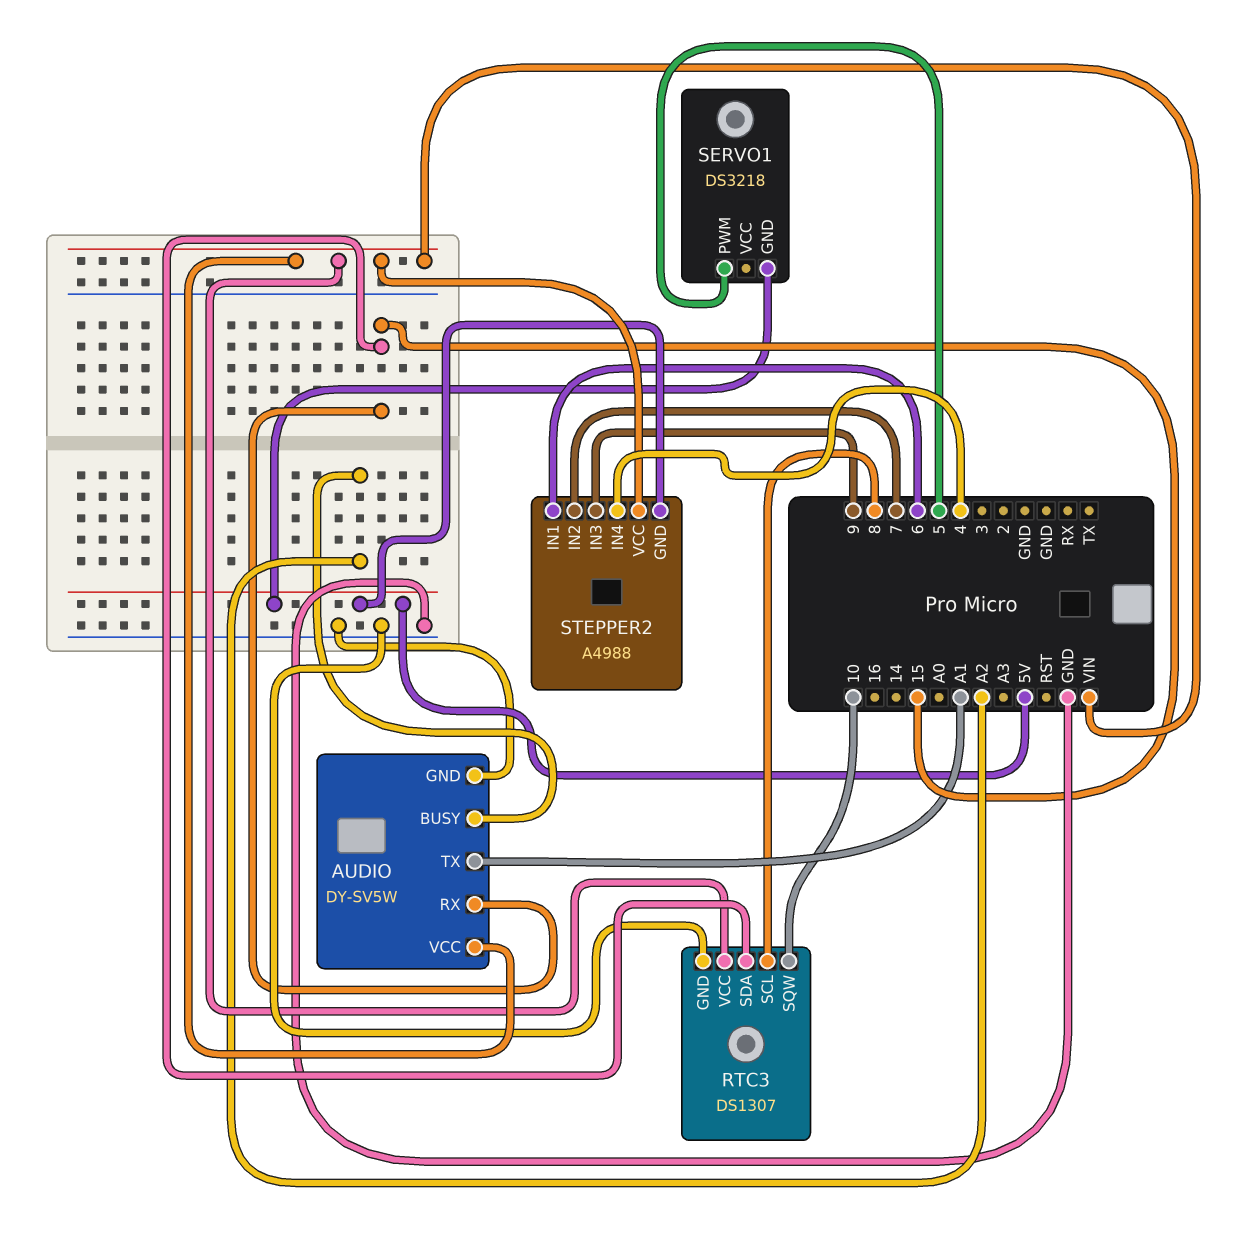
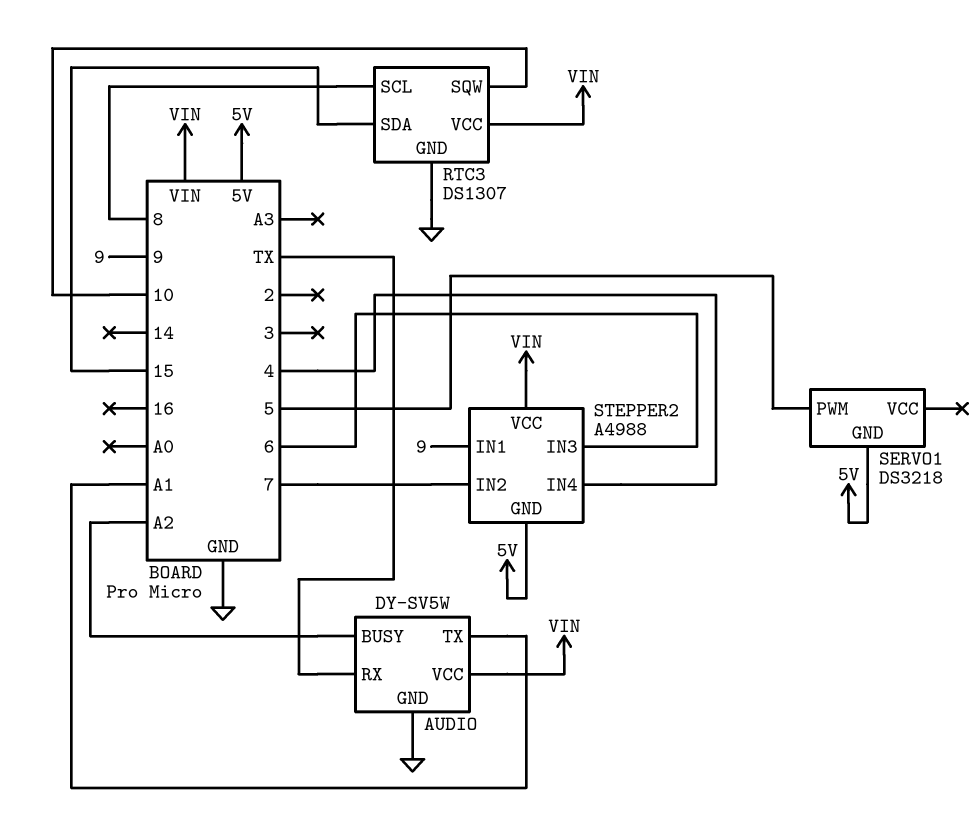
AUDIO pin RX: 15 -> TX
STEPPER2 pin IN1: 6 -> 9
STEPPER2 pin IN3: 9 -> 6

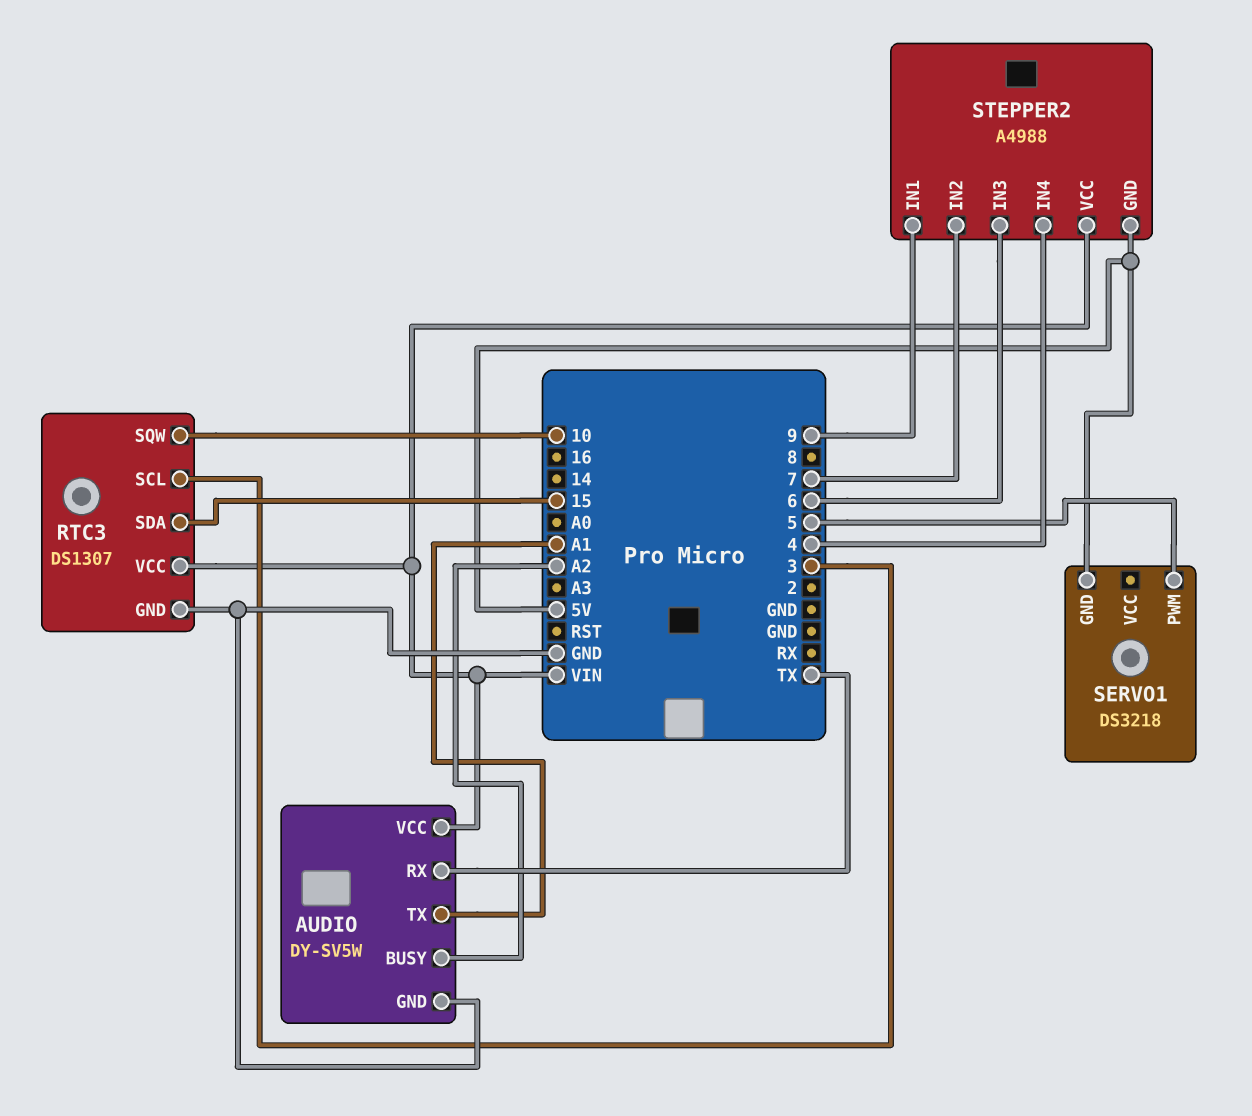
RTC3 pin SCL: 8 -> 3

